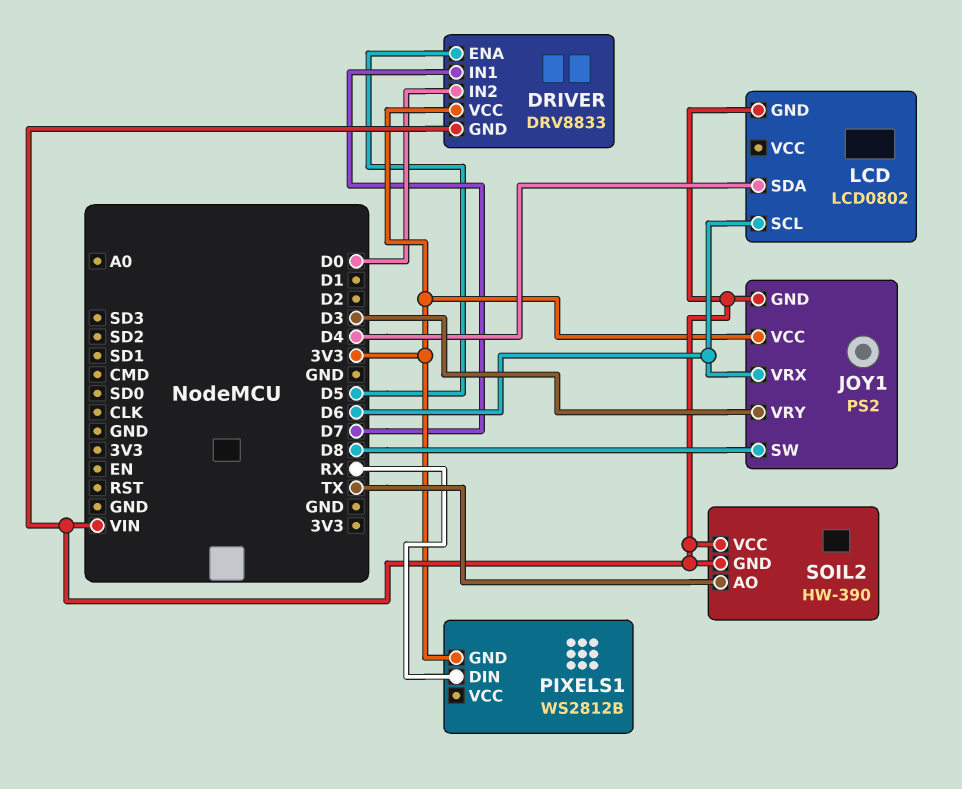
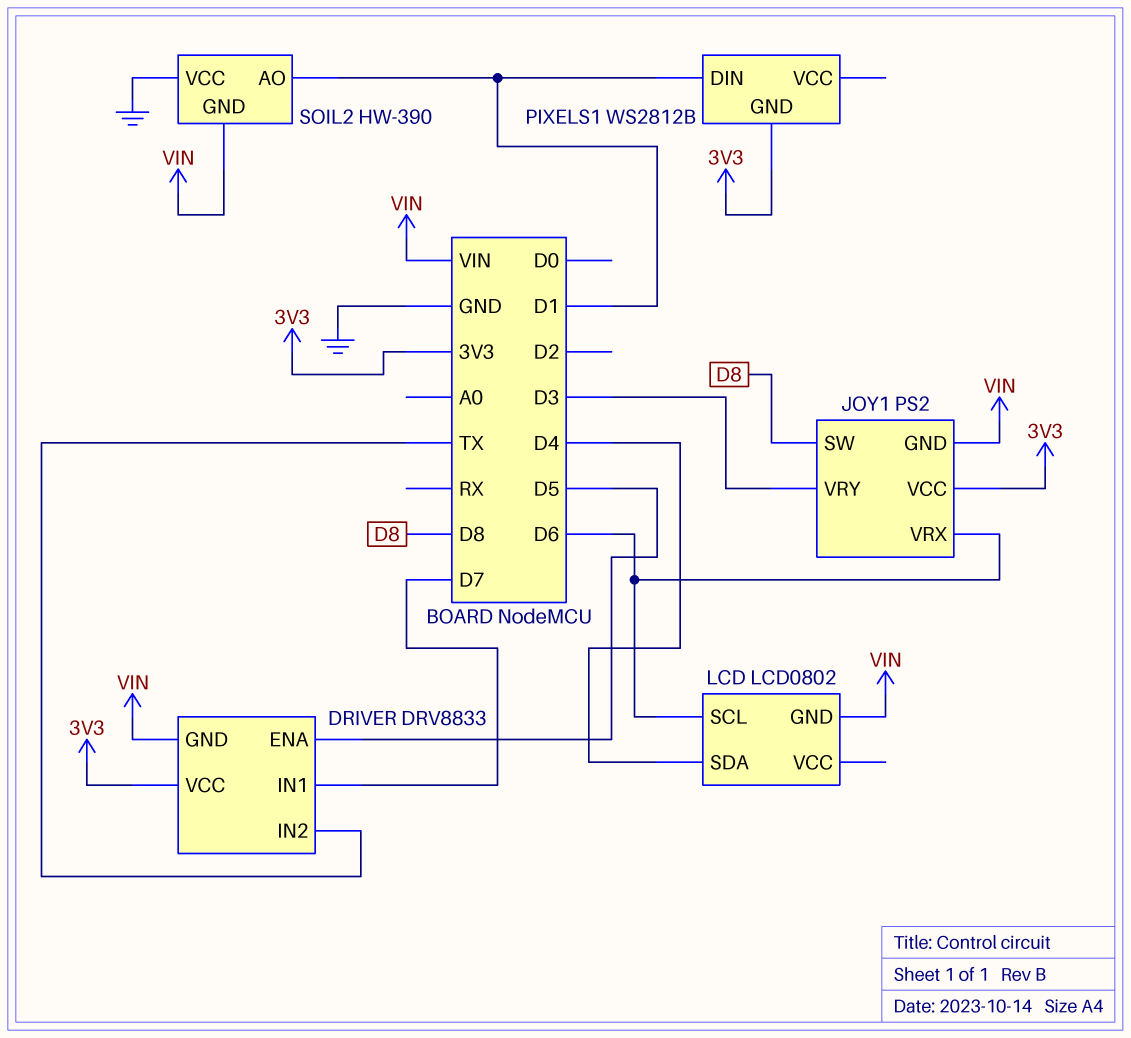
DRIVER pin IN2: D0 -> TX
PIXELS1 pin DIN: RX -> D1
SOIL2 pin AO: TX -> D1
SOIL2 pin VCC: VIN -> GND

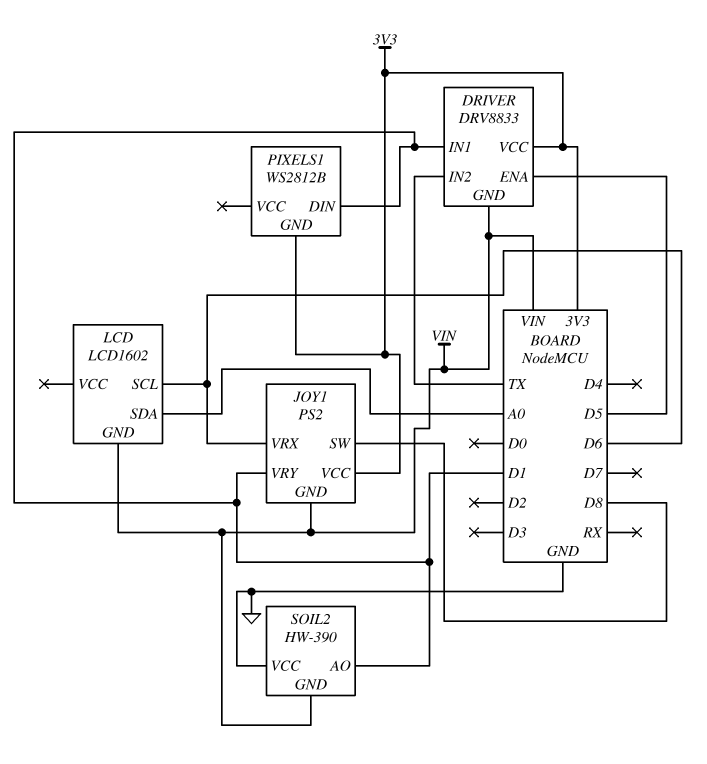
DRIVER pin IN1: D7 -> D1
JOY1 pin VRY: D3 -> D1
LCD: LCD0802 -> LCD1602
LCD pin SDA: D4 -> A0

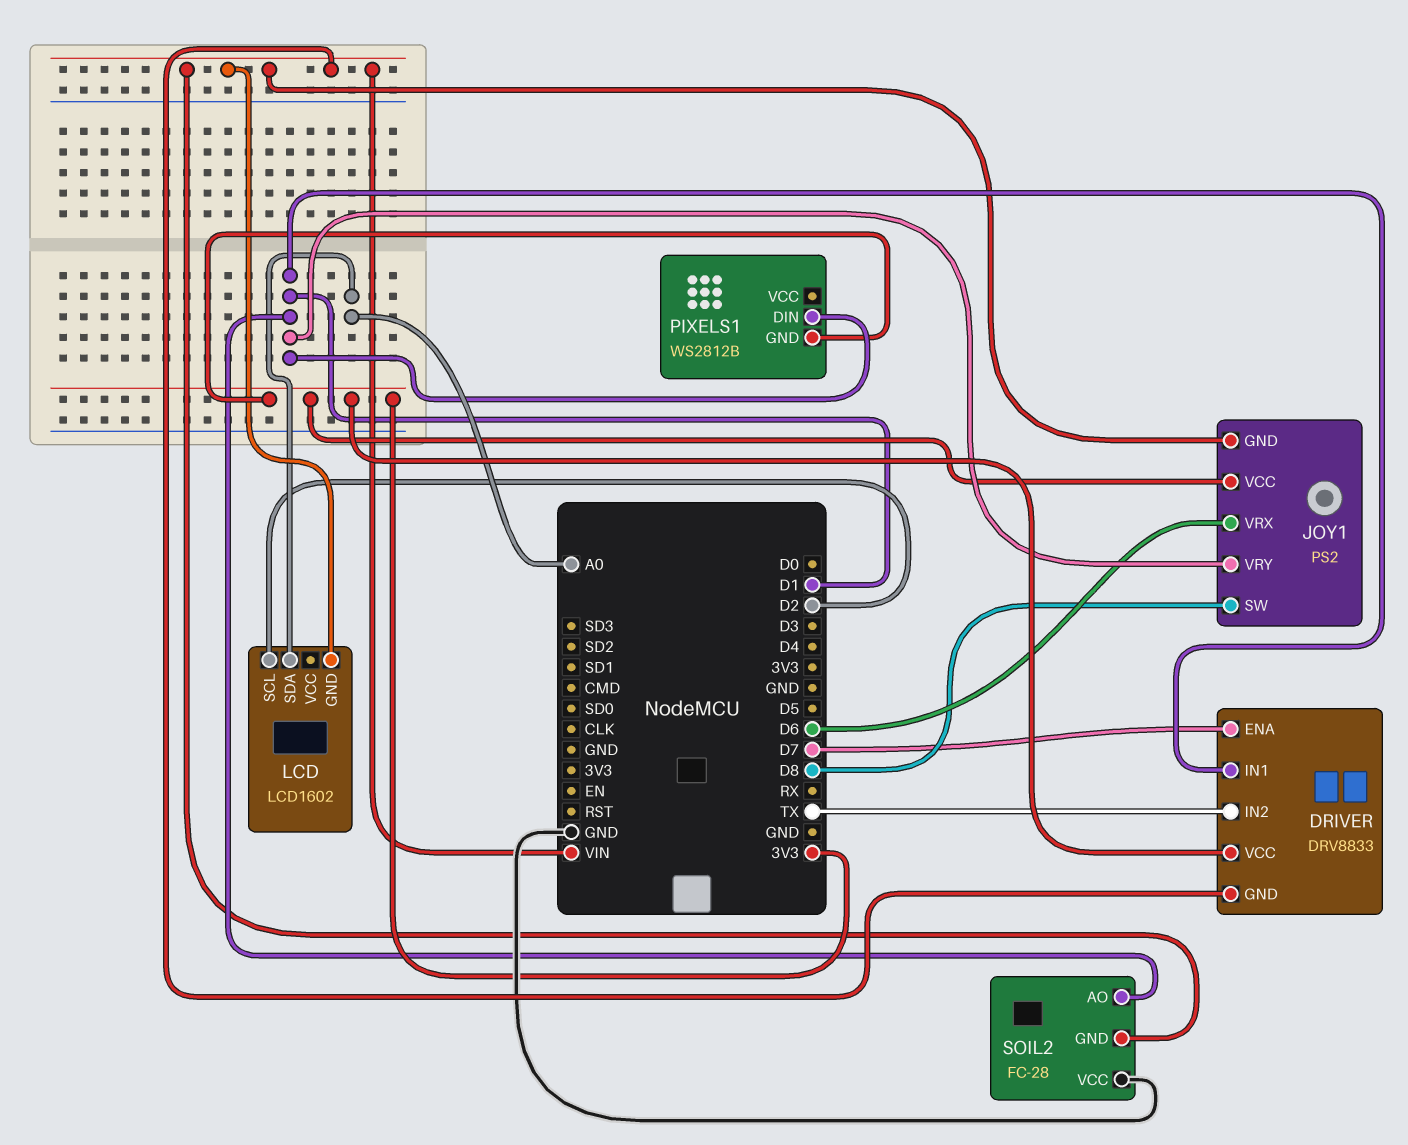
DRIVER pin ENA: D5 -> D7
LCD pin SCL: D6 -> D2
SOIL2: HW-390 -> FC-28

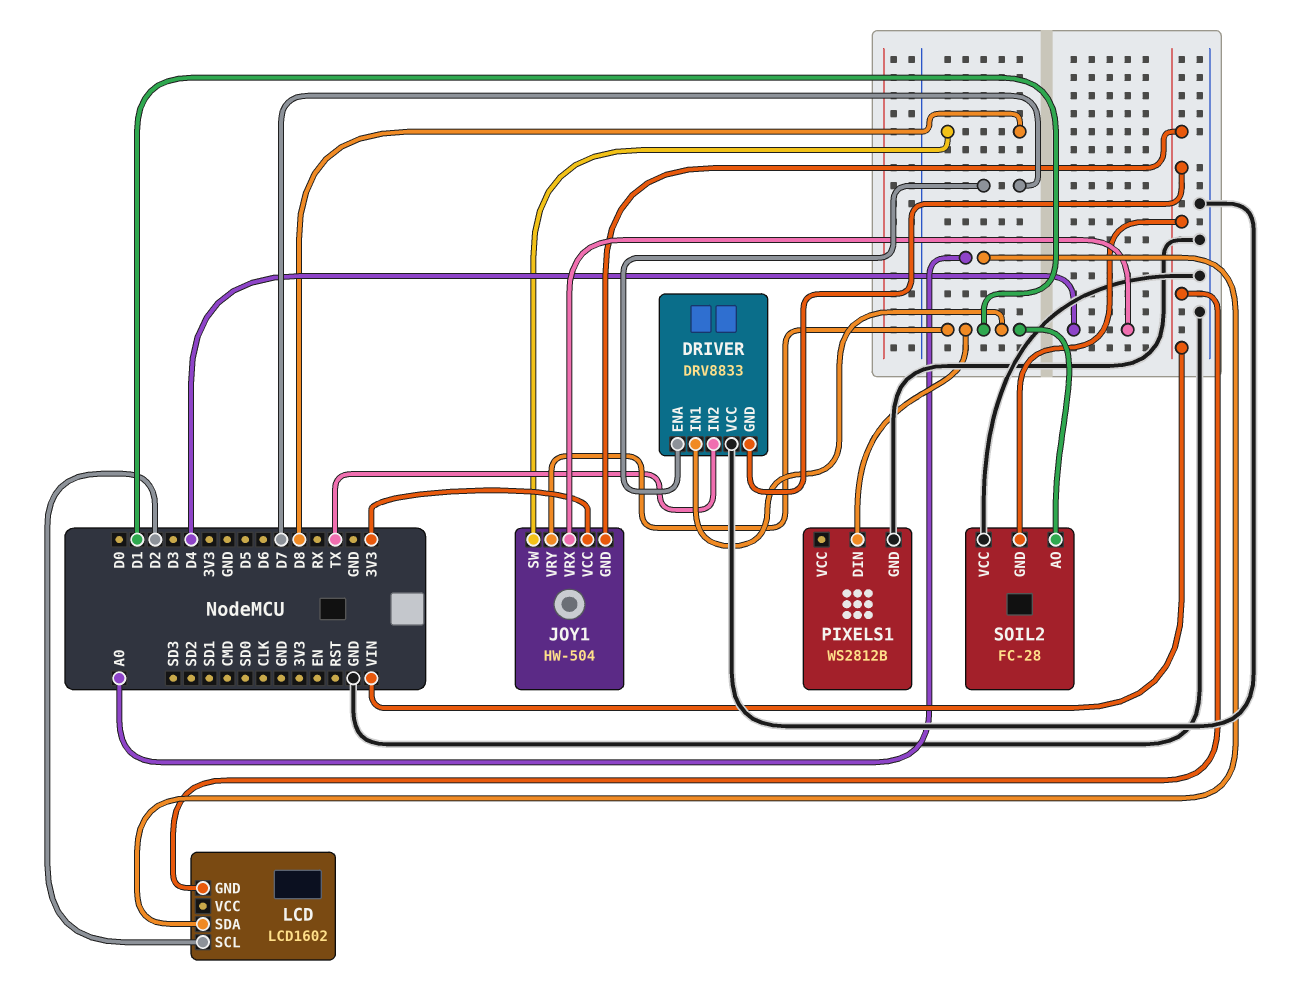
DRIVER pin VCC: 3V3 -> GND
JOY1: PS2 -> HW-504
JOY1 pin VRX: D6 -> D4
PIXELS1 pin GND: 3V3 -> GND

